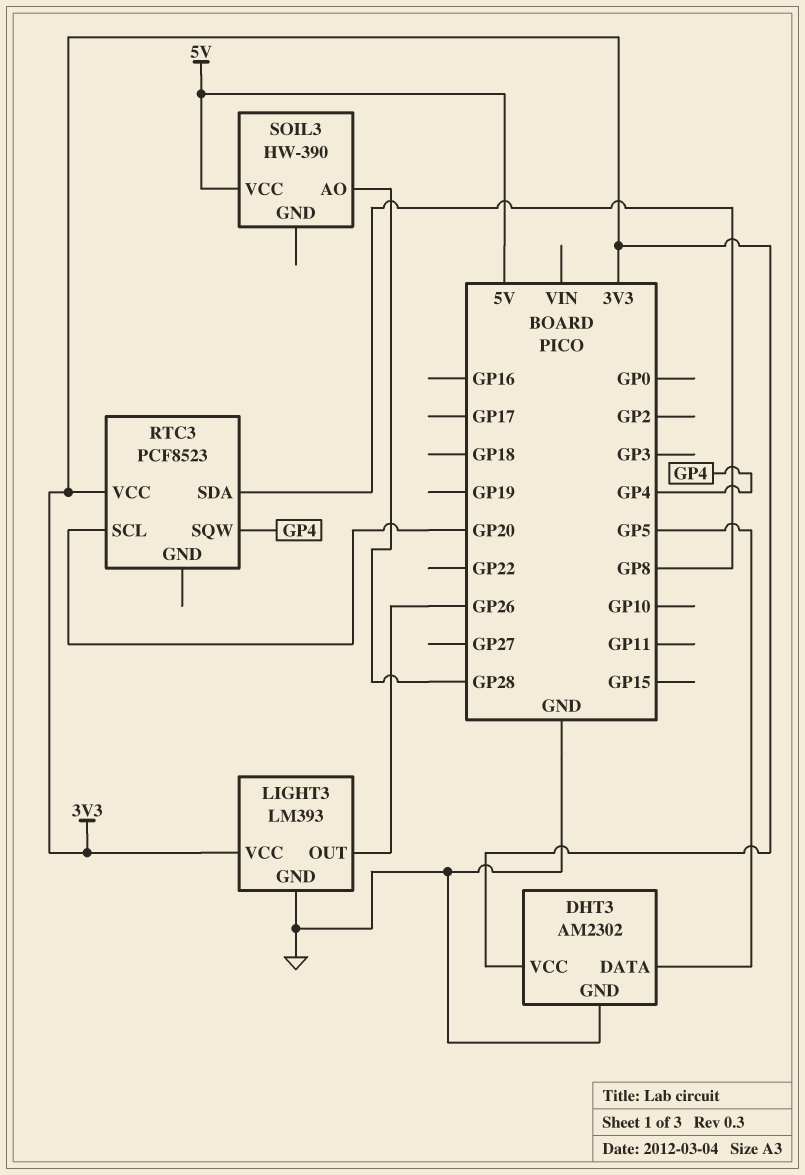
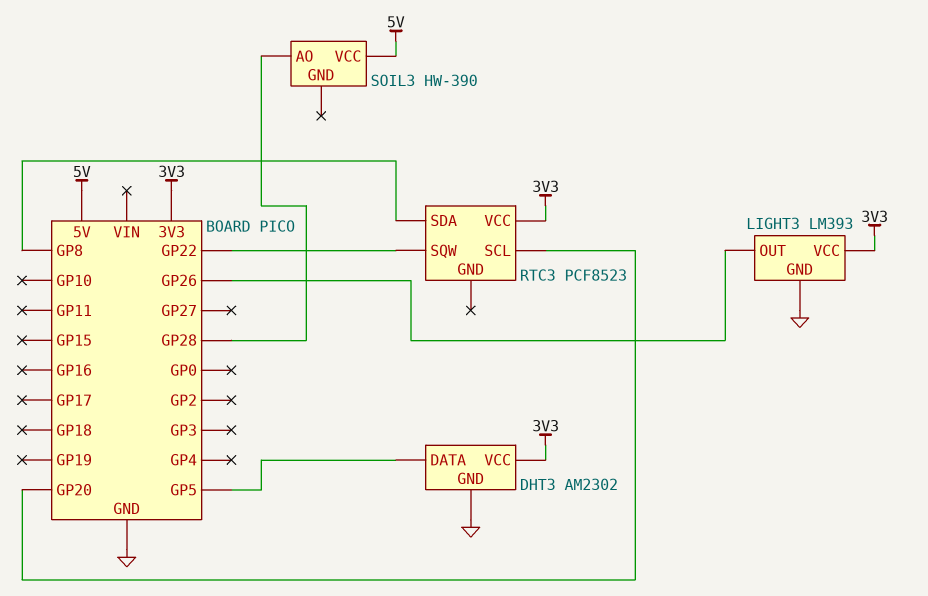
RTC3 pin SQW: GP4 -> GP22

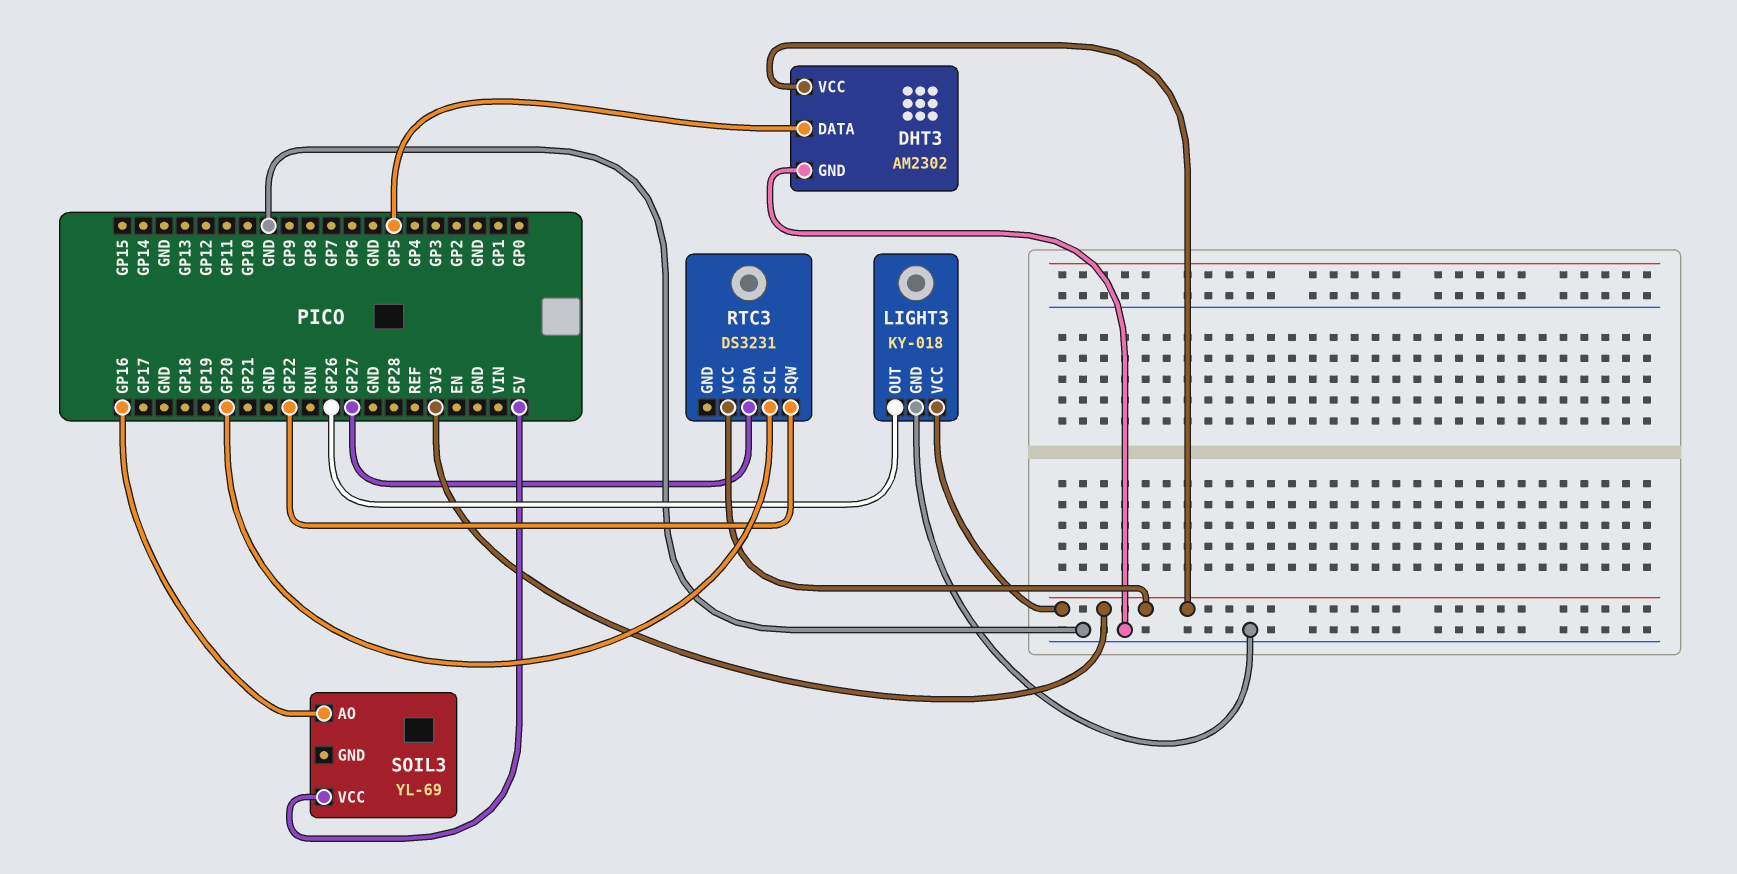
LIGHT3: LM393 -> KY-018
RTC3: PCF8523 -> DS3231
RTC3 pin SDA: GP8 -> GP27
SOIL3: HW-390 -> YL-69
SOIL3 pin AO: GP28 -> GP16

